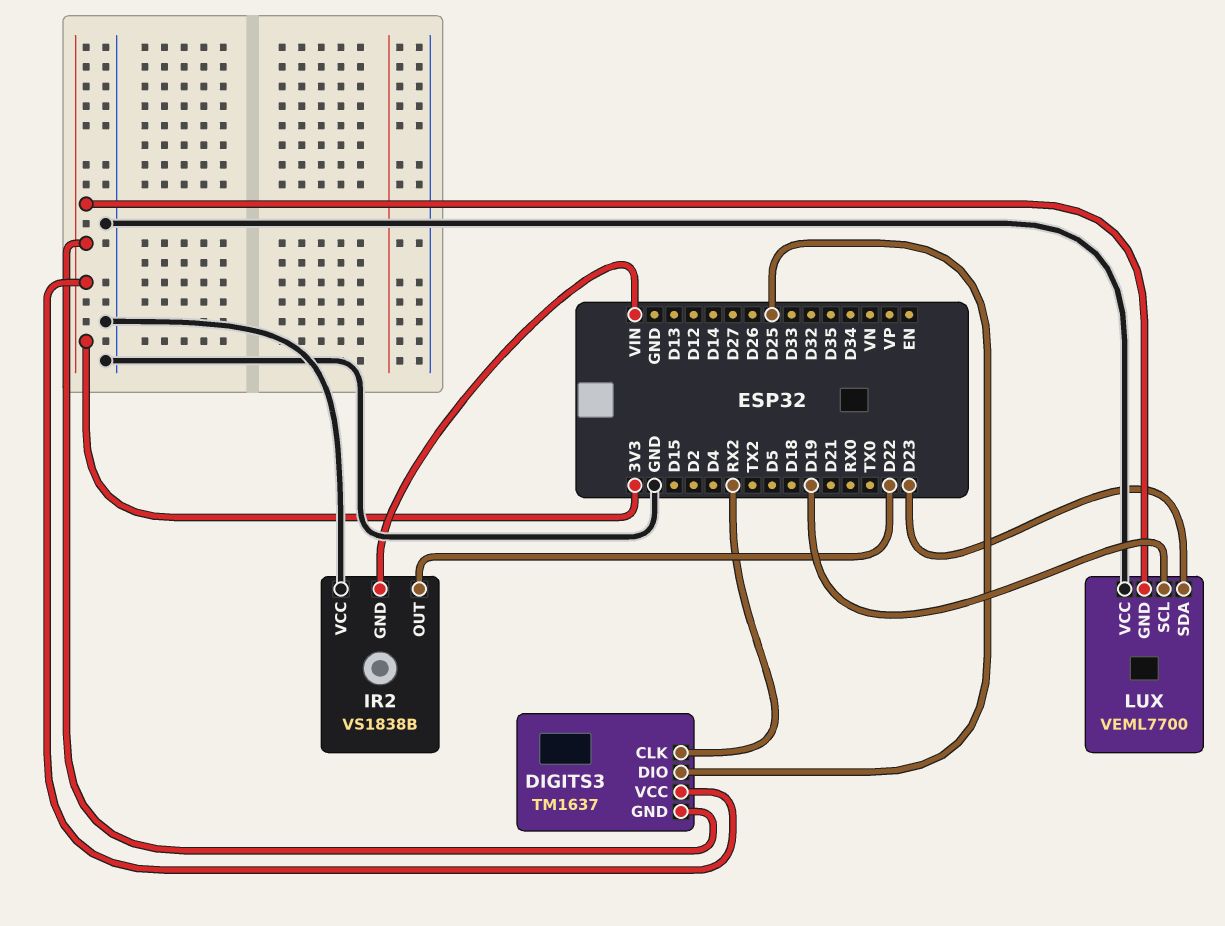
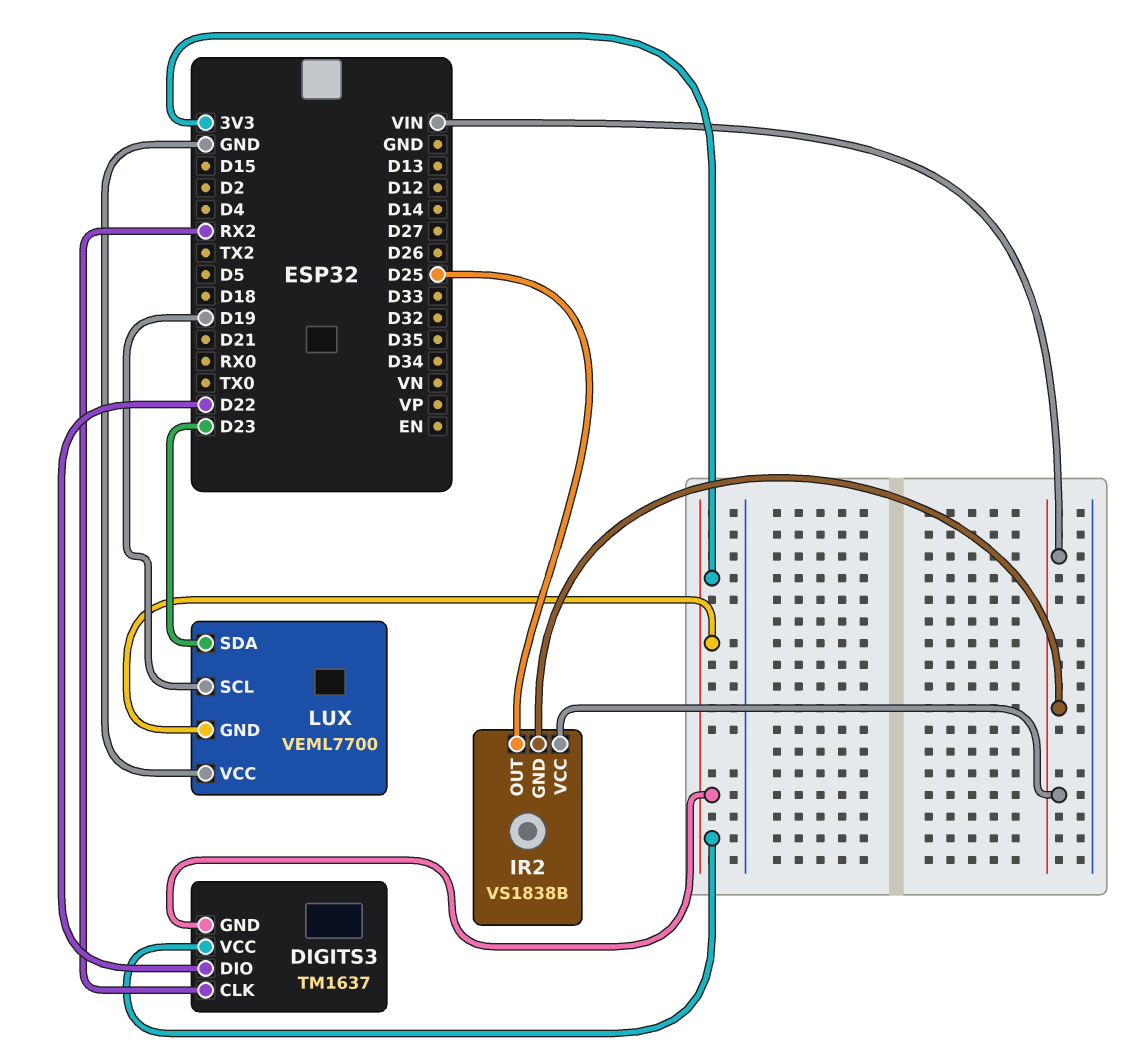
DIGITS3 pin DIO: D25 -> D22
IR2 pin OUT: D22 -> D25
IR2 pin VCC: GND -> VIN

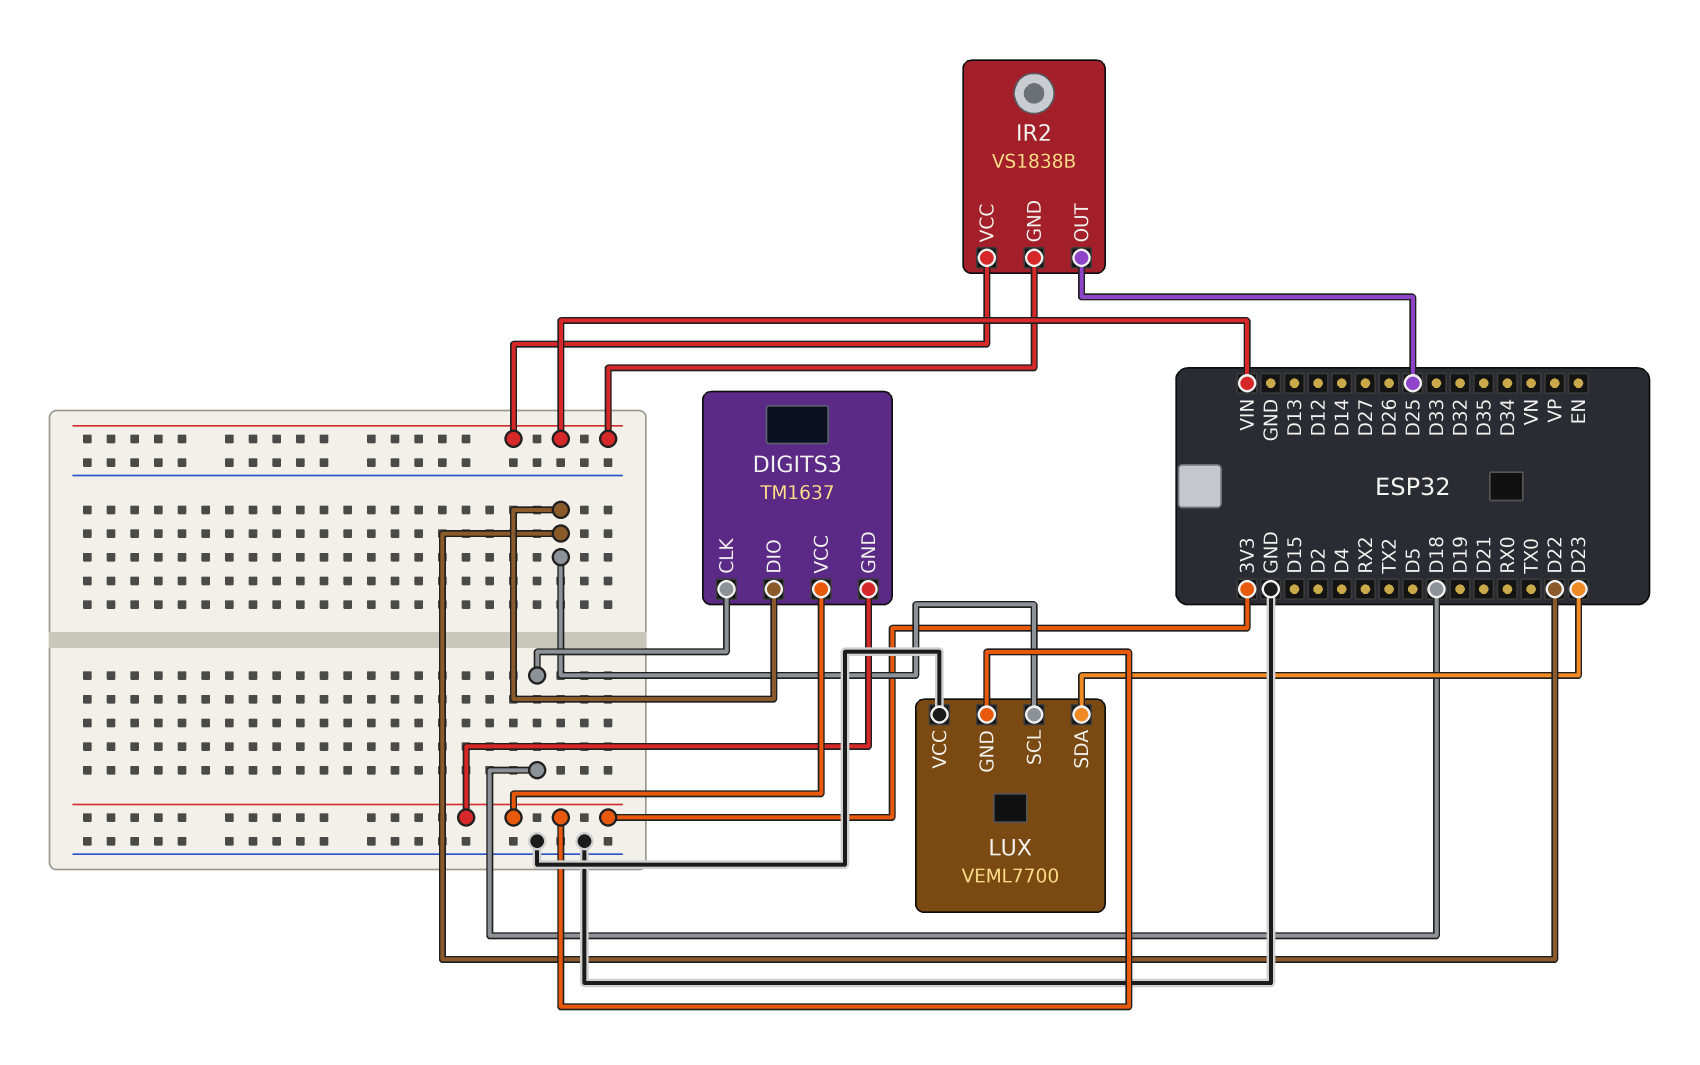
DIGITS3 pin CLK: RX2 -> D18
LUX pin SCL: D19 -> D22

